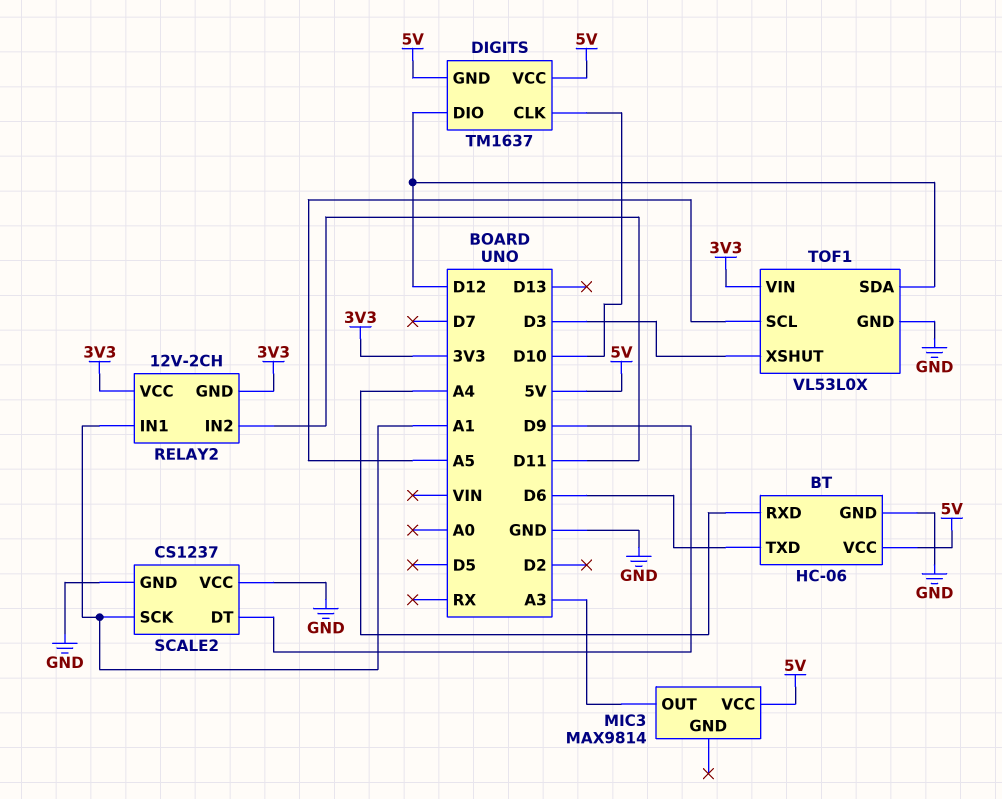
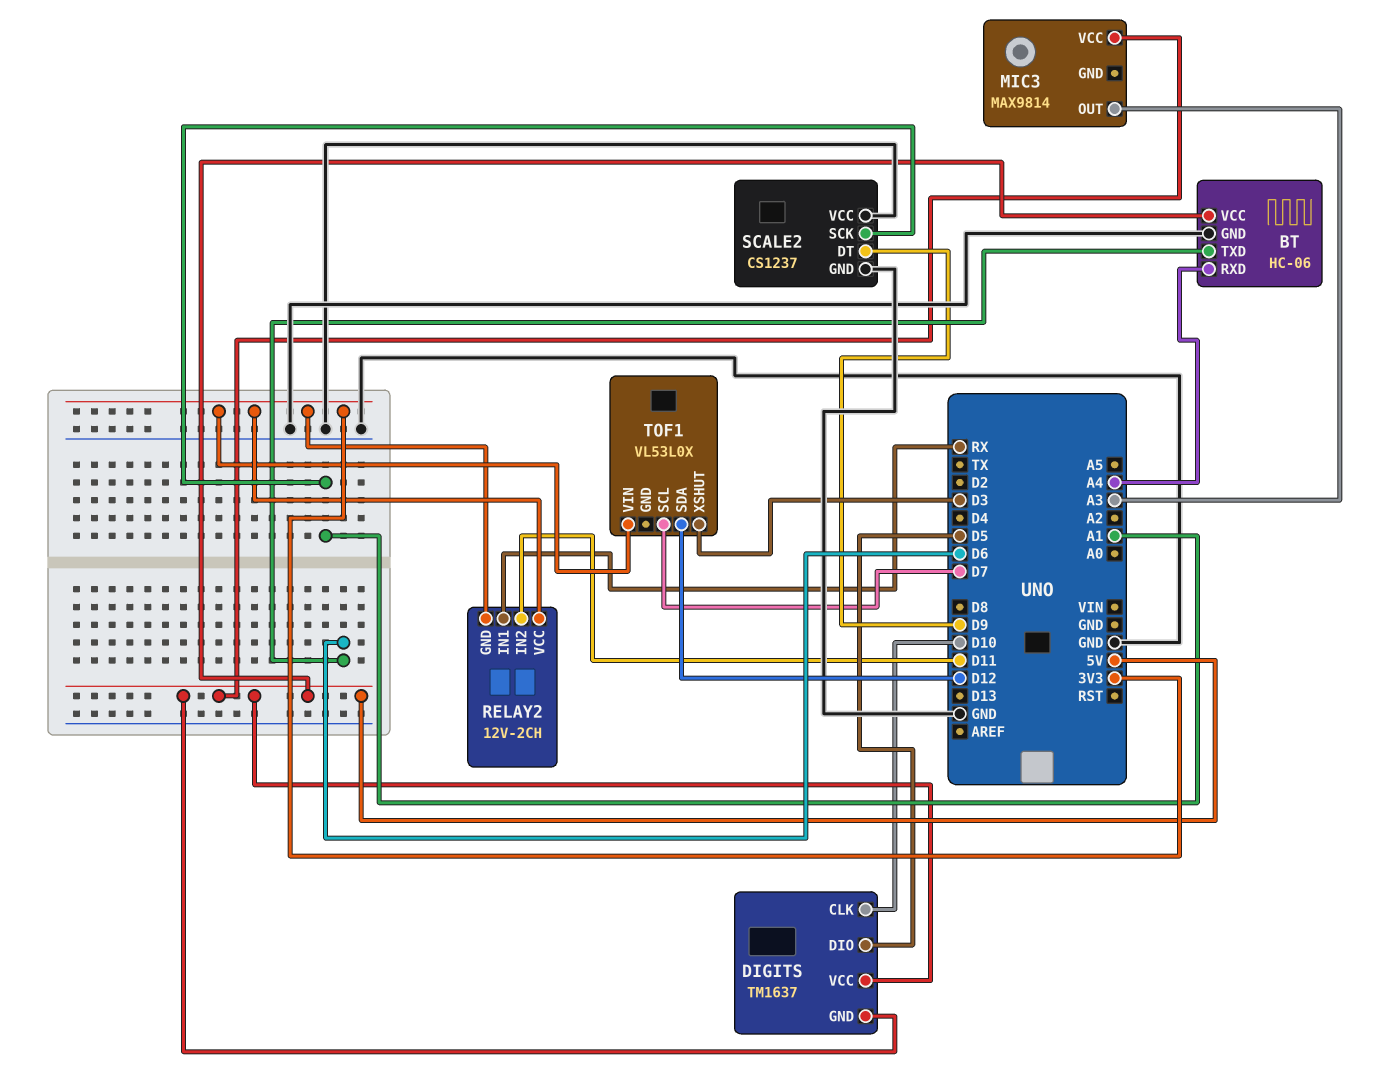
DIGITS pin DIO: D12 -> D5
RELAY2 pin IN1: A1 -> RX
TOF1 pin GND: GND -> none
TOF1 pin SCL: A5 -> D7

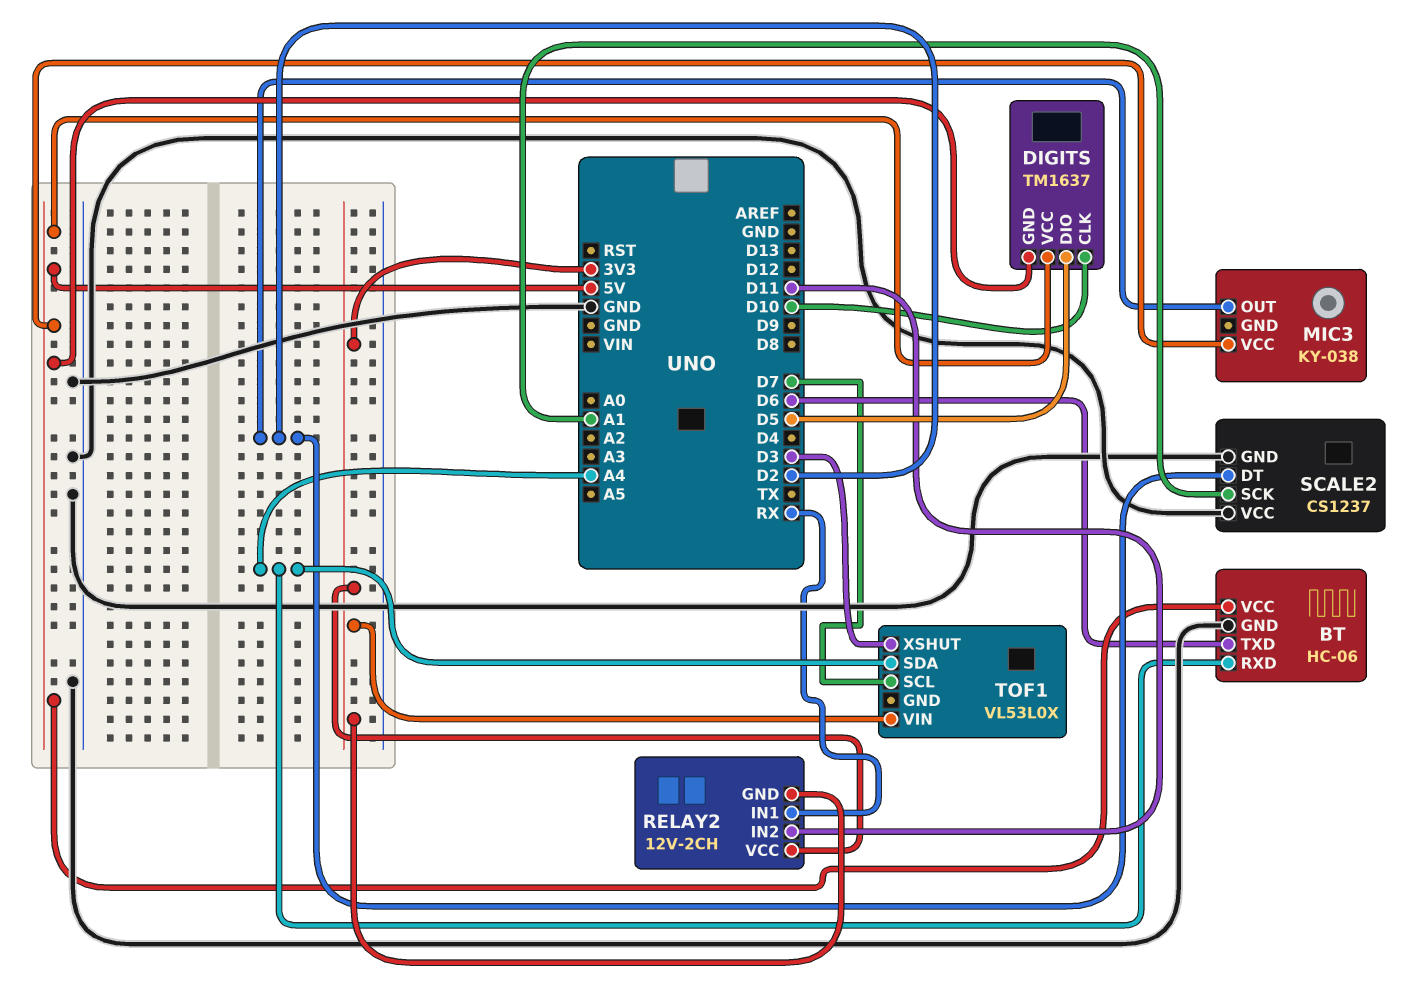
MIC3: MAX9814 -> KY-038
MIC3 pin OUT: A3 -> D2
SCALE2 pin DT: D9 -> D2
TOF1 pin SDA: D12 -> A4

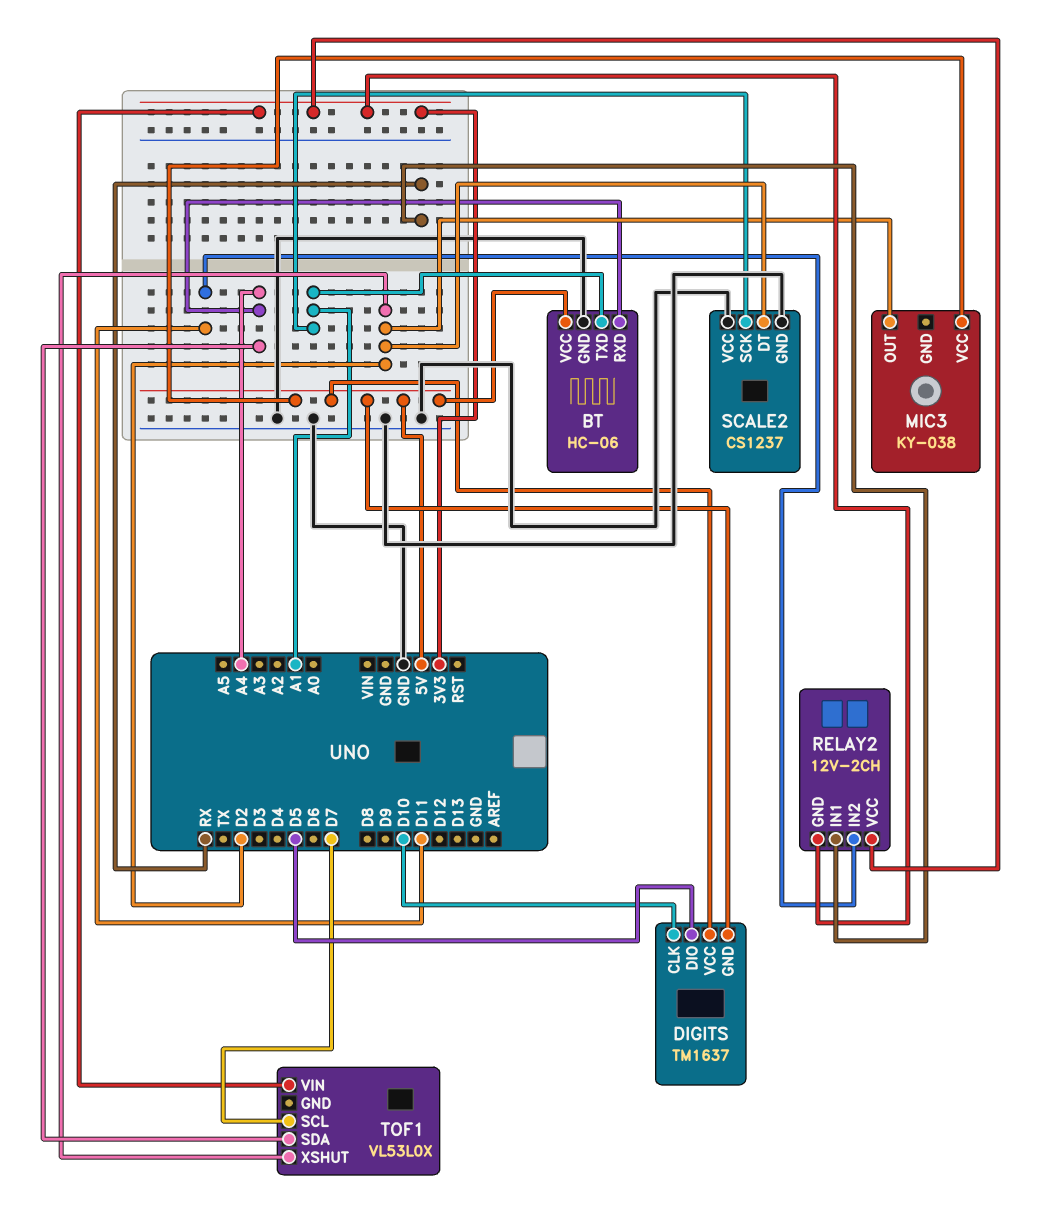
BT pin TXD: D6 -> A1
TOF1 pin XSHUT: D3 -> D2

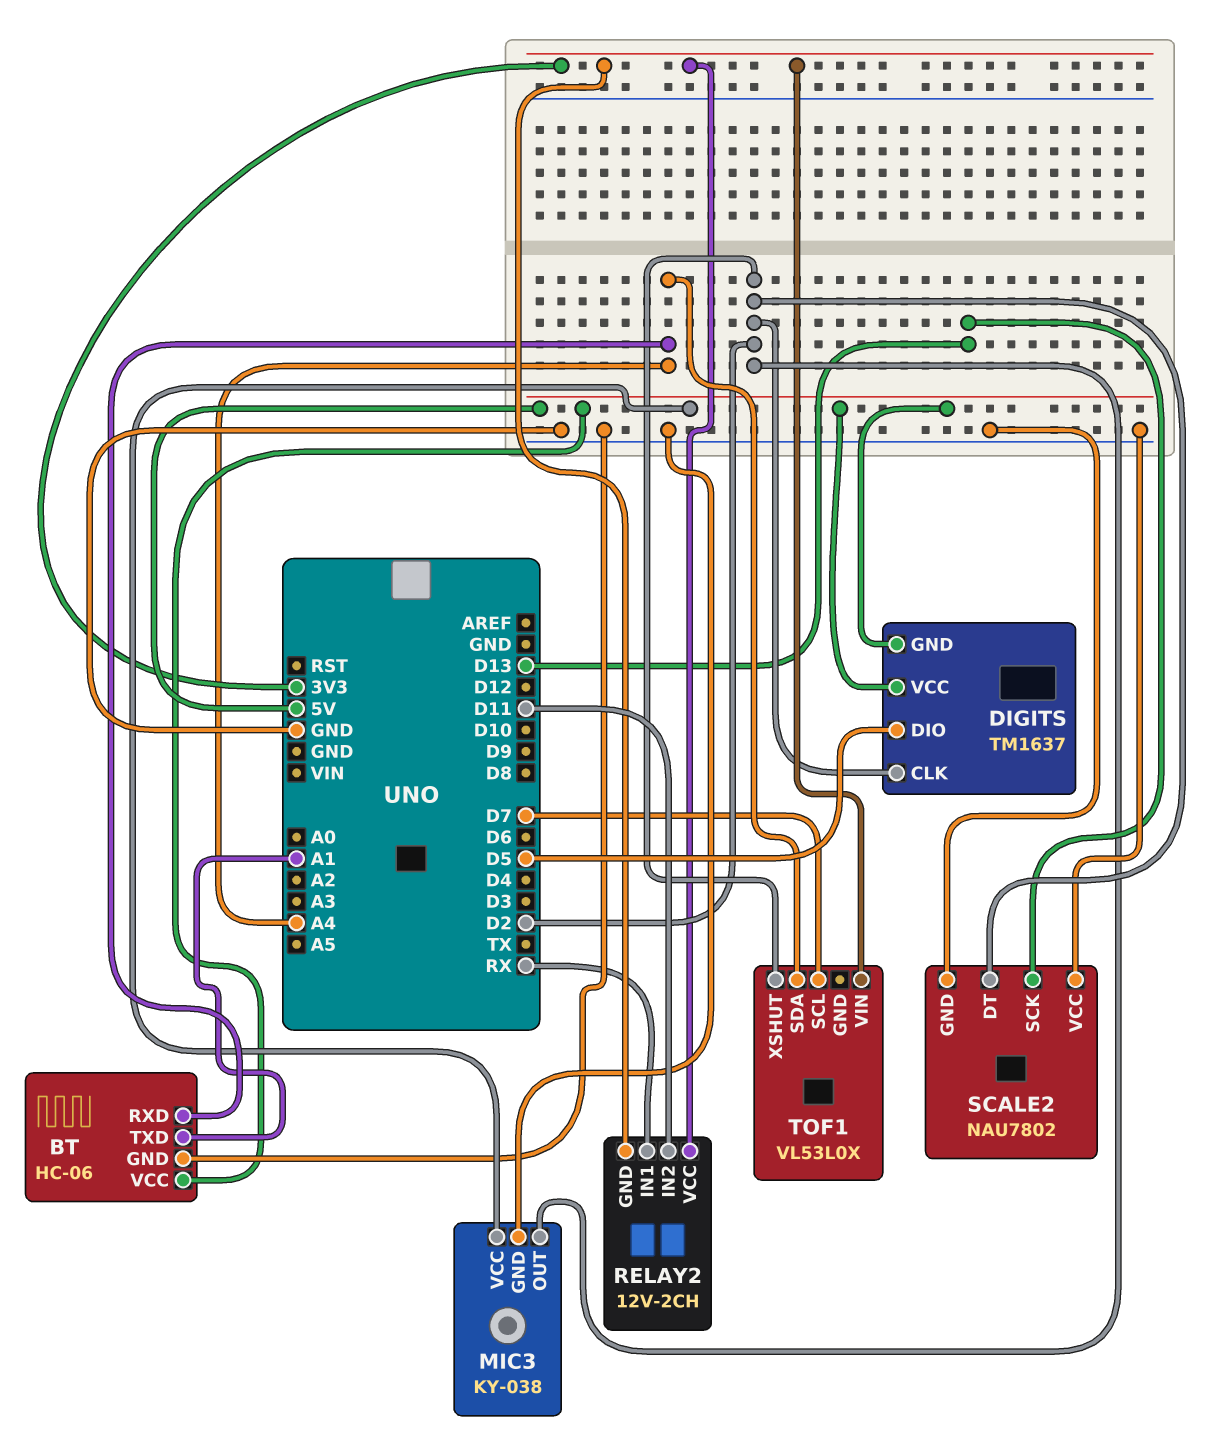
DIGITS pin CLK: D10 -> D2
MIC3 pin GND: none -> GND
SCALE2: CS1237 -> NAU7802
SCALE2 pin SCK: A1 -> D13

